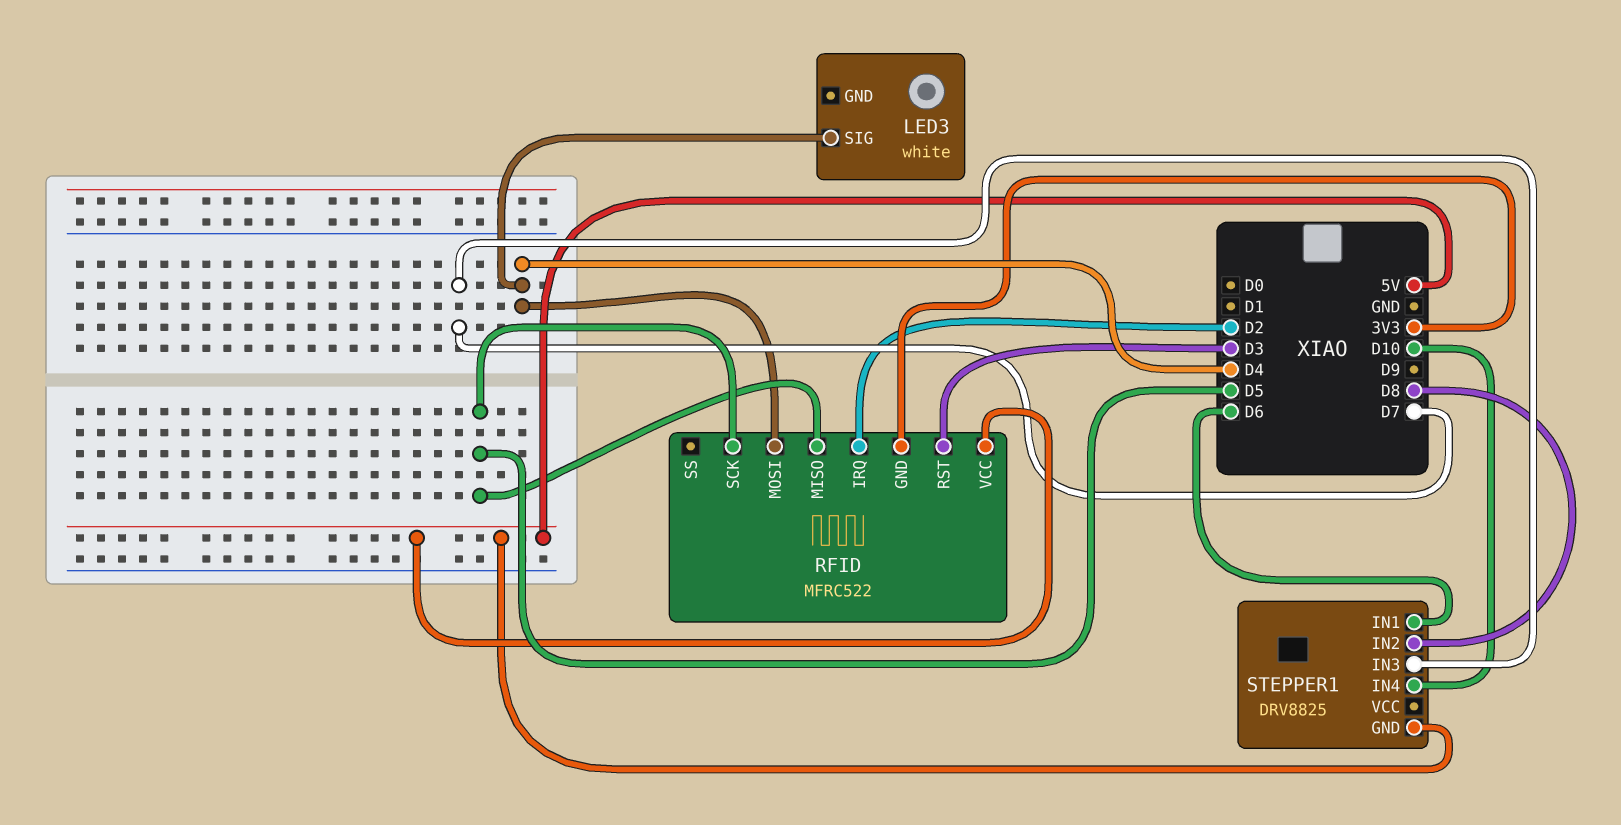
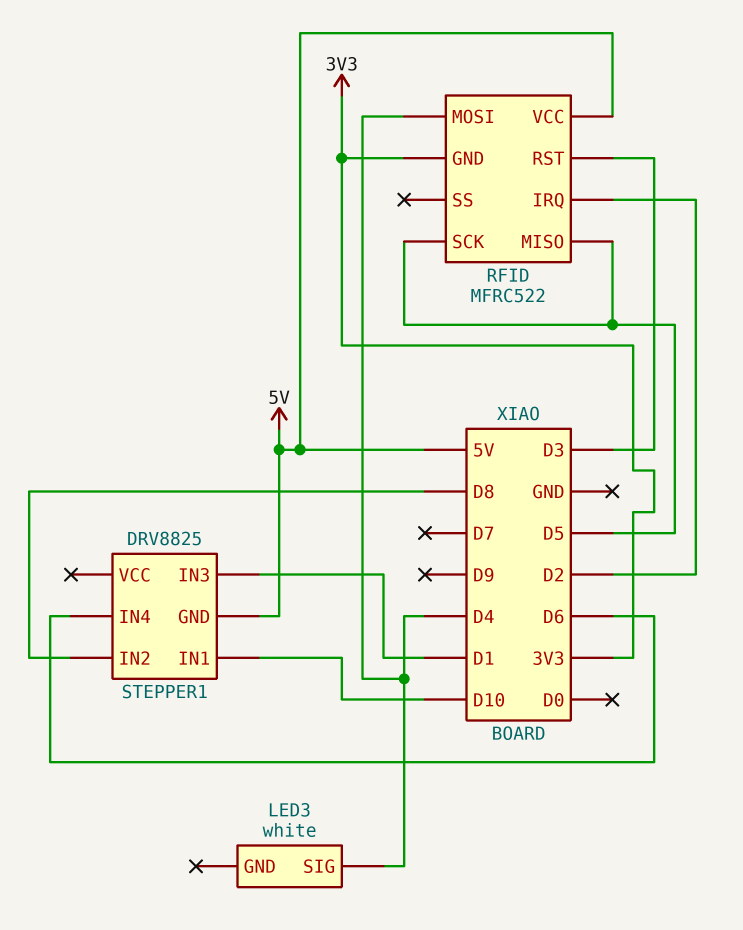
STEPPER1 pin IN1: D6 -> D10
STEPPER1 pin IN3: D7 -> D1
STEPPER1 pin IN4: D10 -> D6

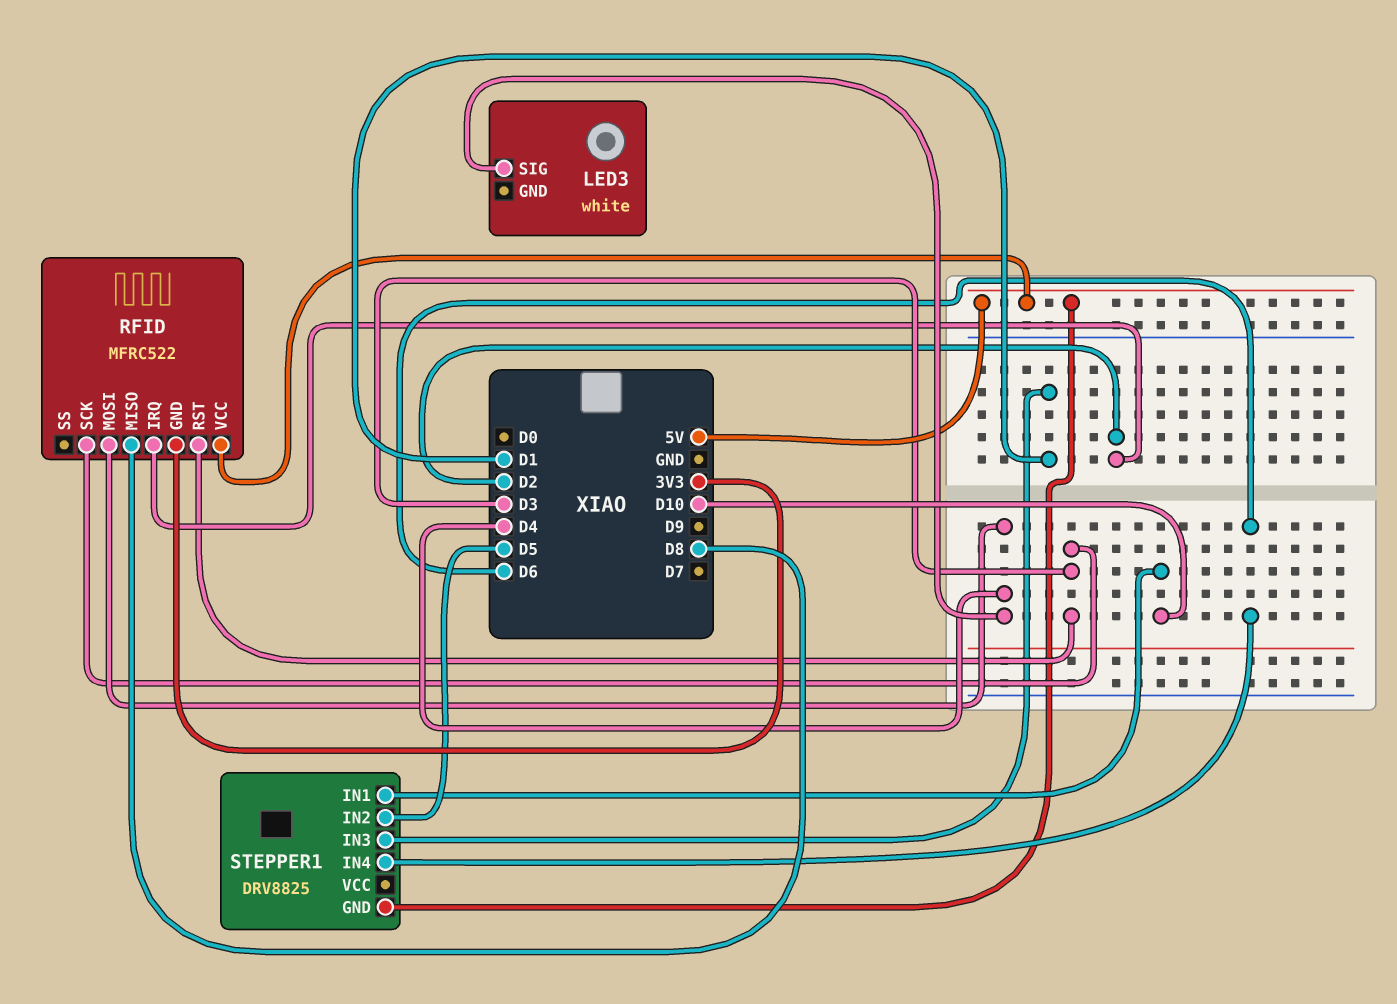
RFID pin MISO: D5 -> D8
RFID pin SCK: D5 -> D3
STEPPER1 pin IN2: D8 -> D5

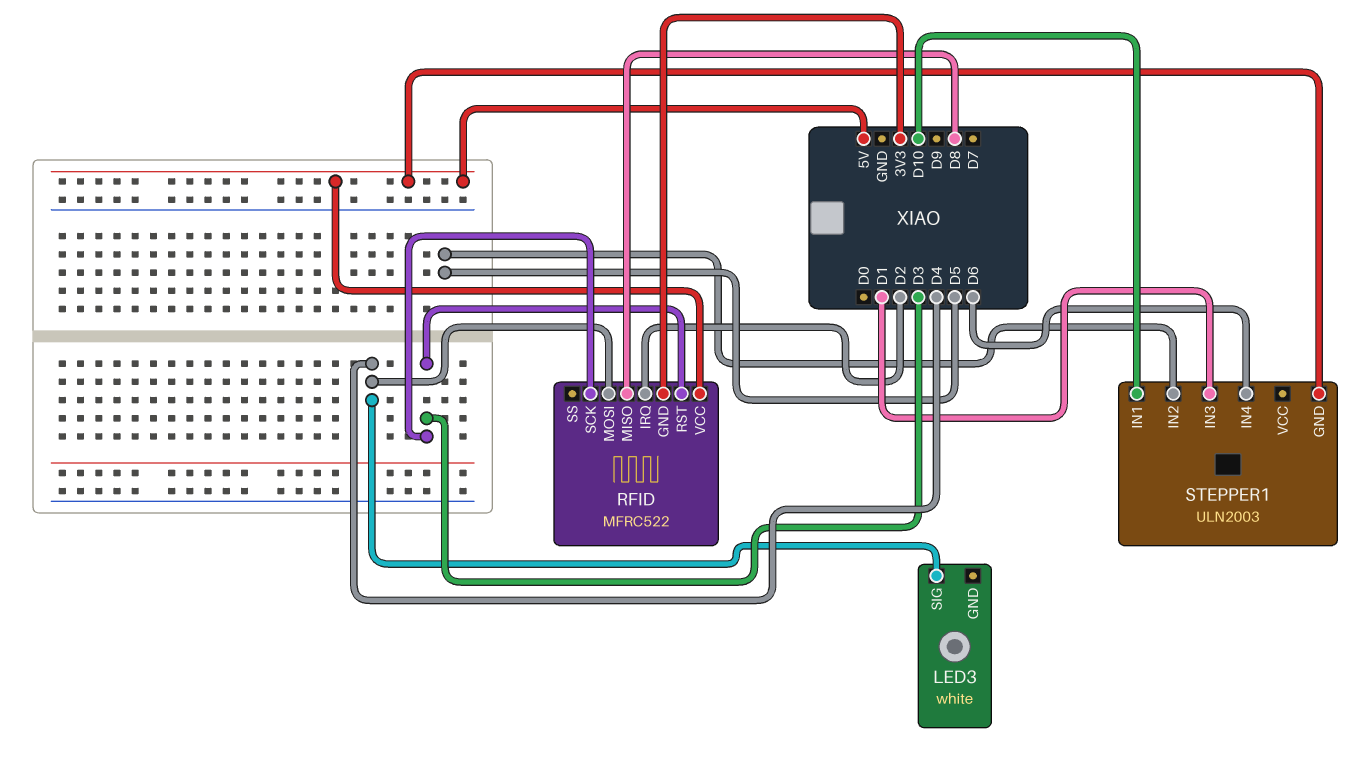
STEPPER1: DRV8825 -> ULN2003

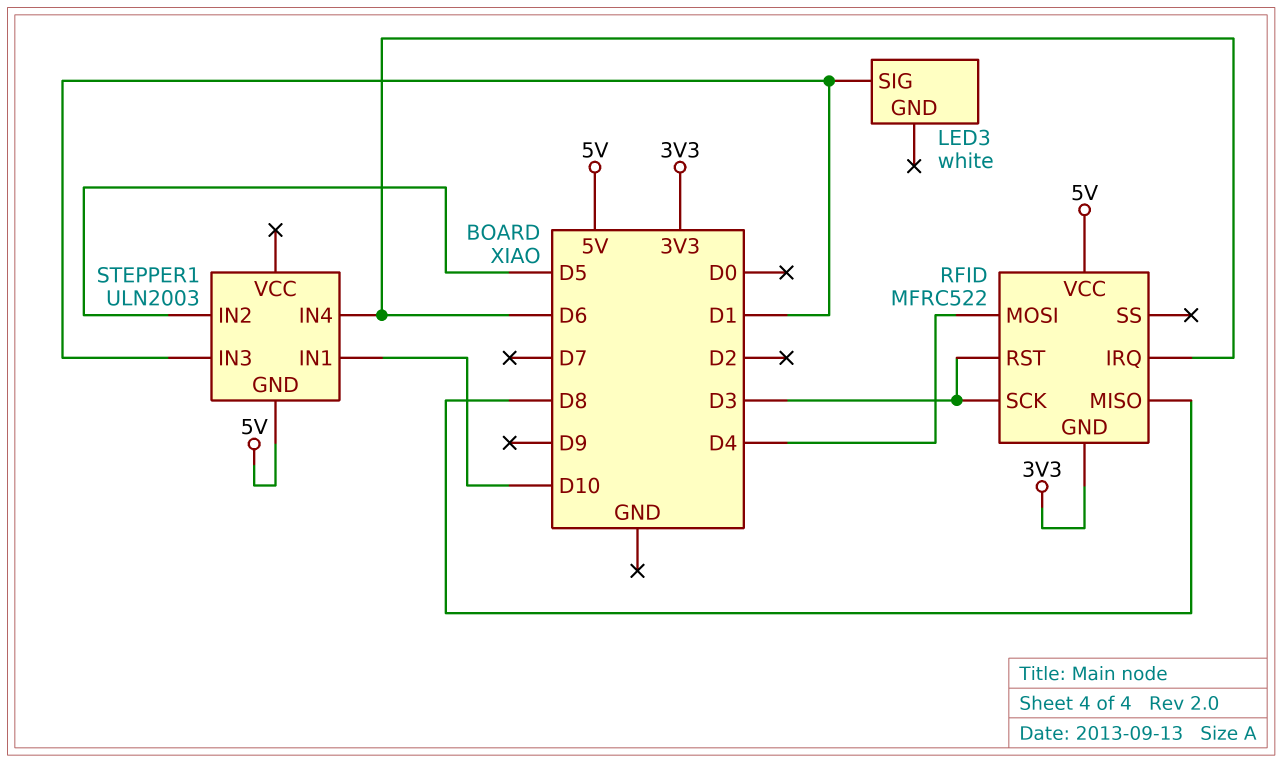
LED3 pin SIG: D4 -> D1
RFID pin IRQ: D2 -> D6

